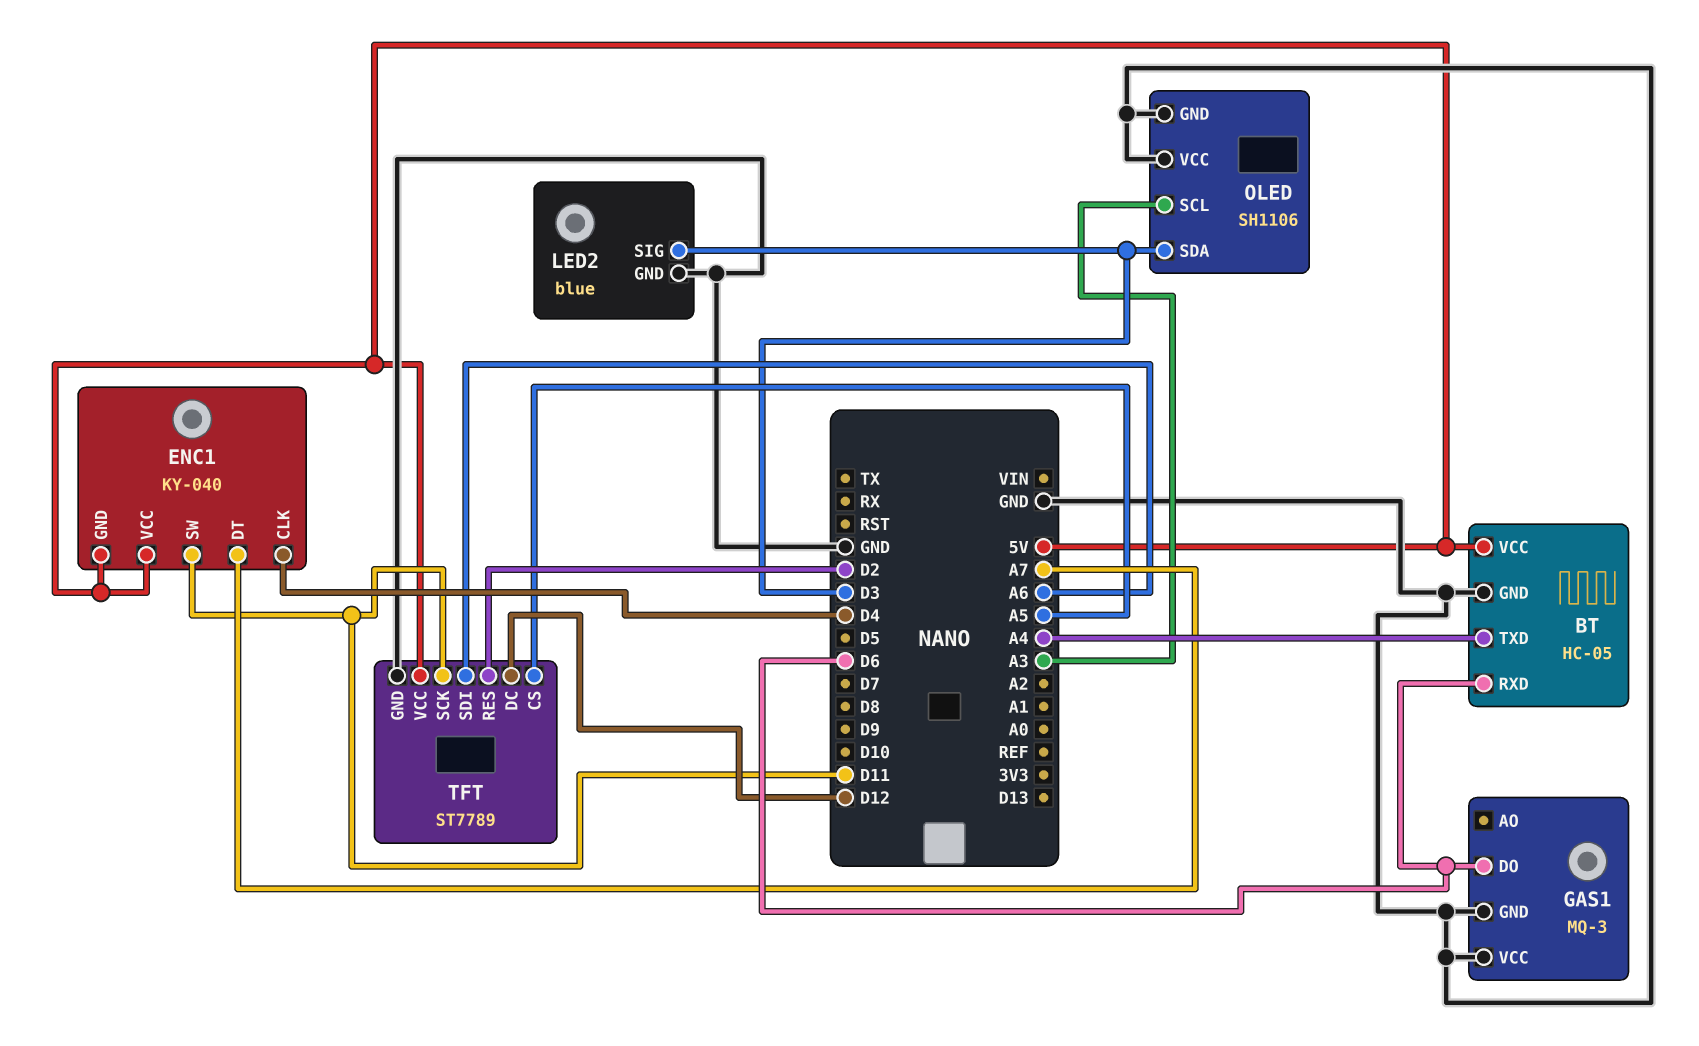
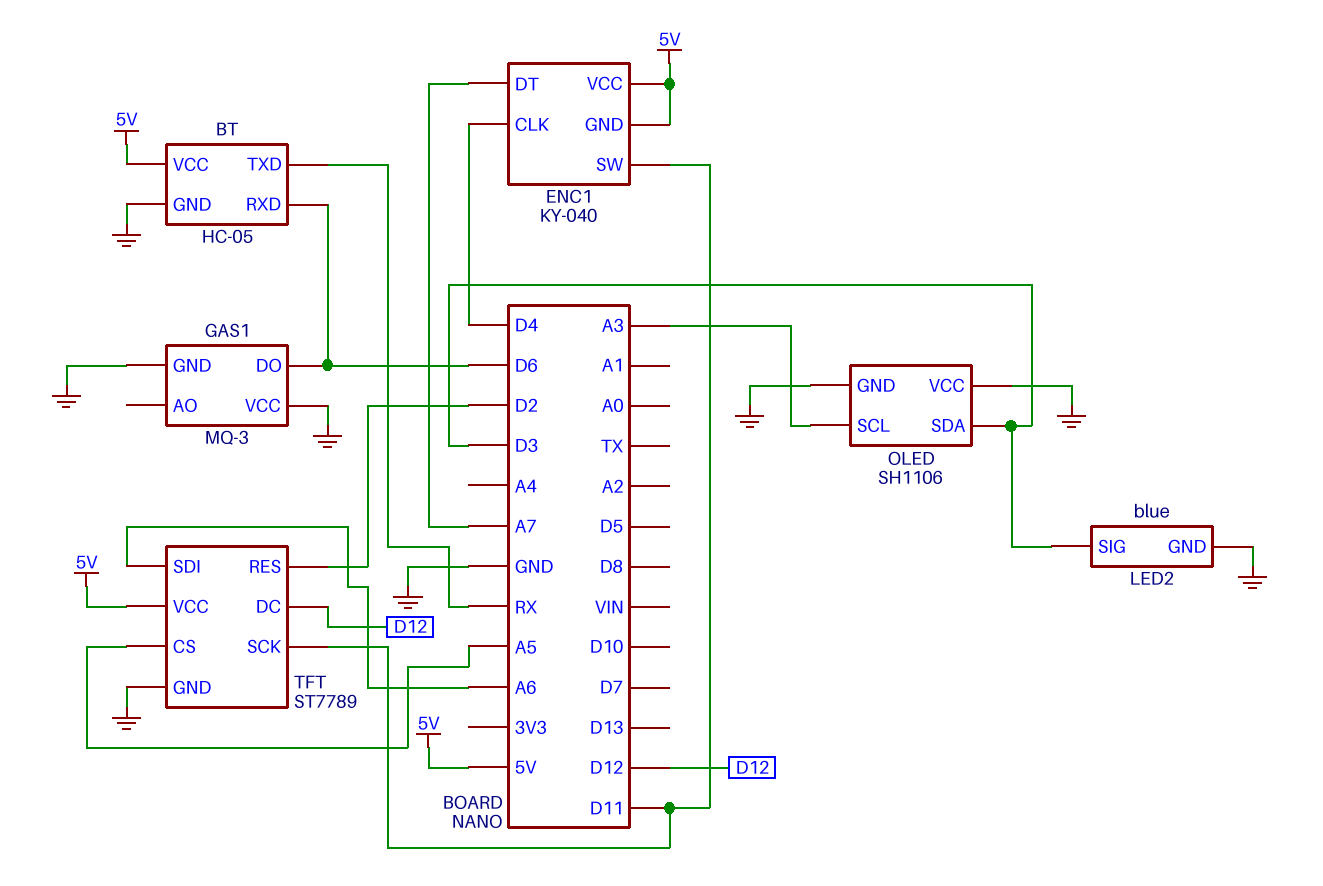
BT pin TXD: A4 -> RX

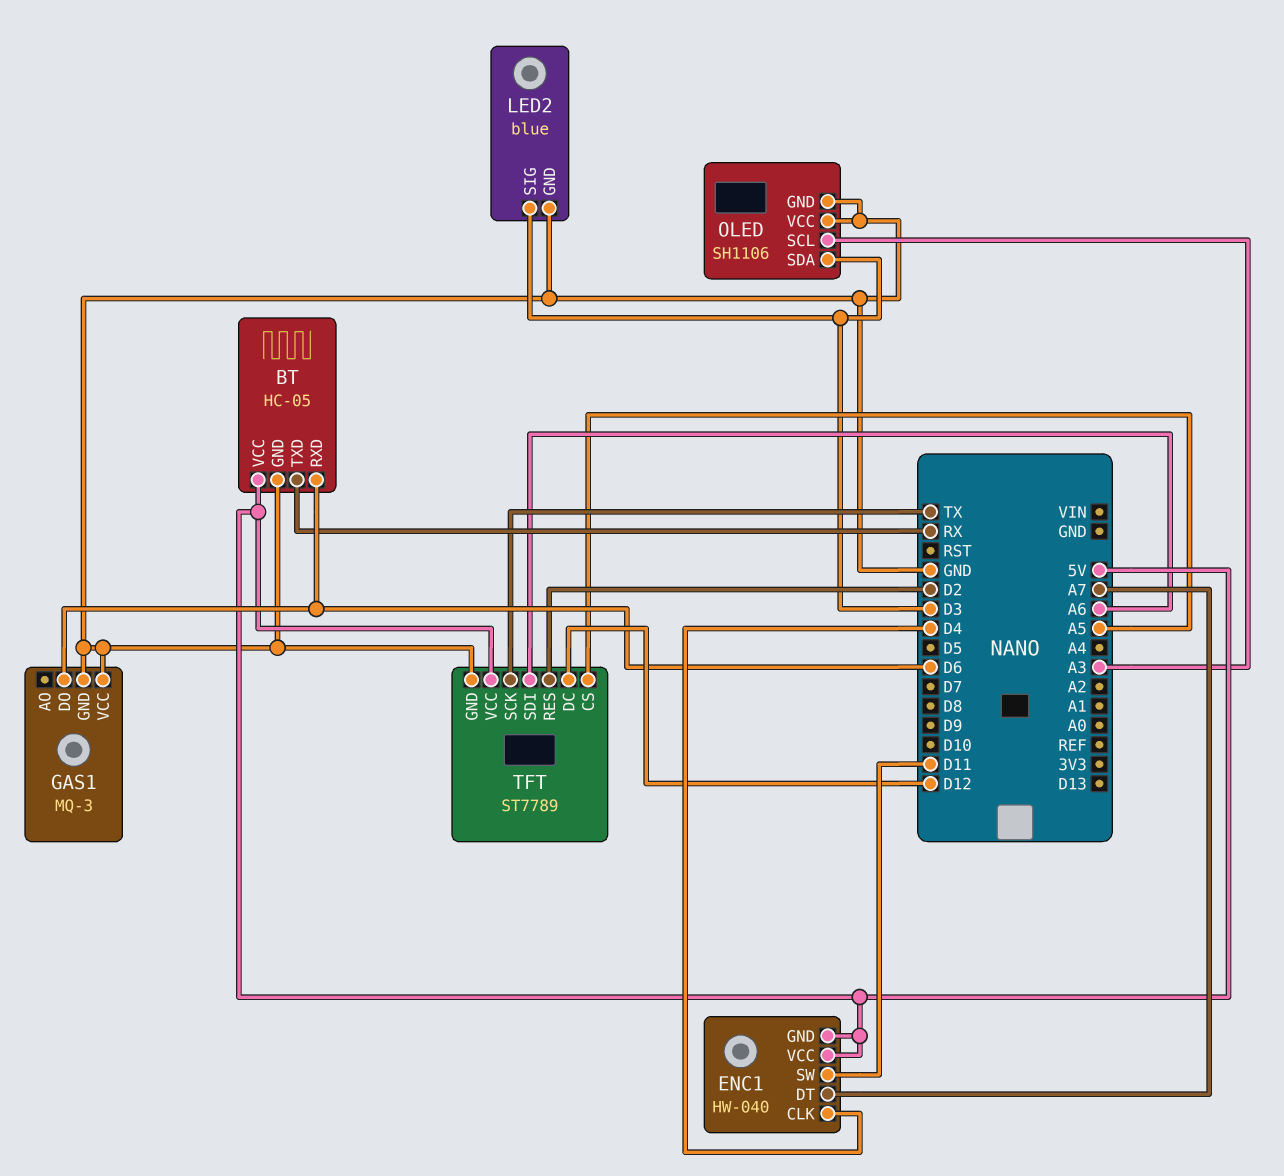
ENC1: KY-040 -> HW-040
TFT pin SCK: D11 -> TX

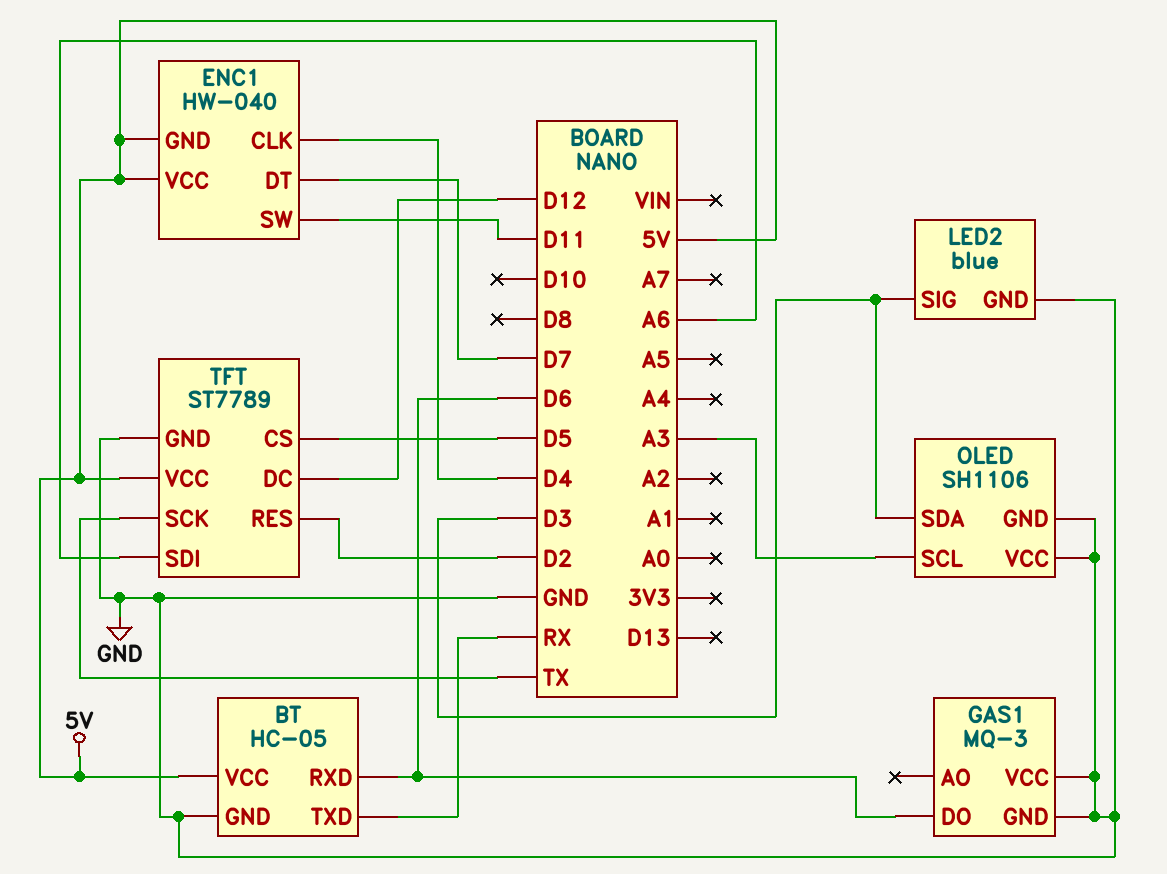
ENC1 pin DT: A7 -> D7
TFT pin CS: A5 -> D5

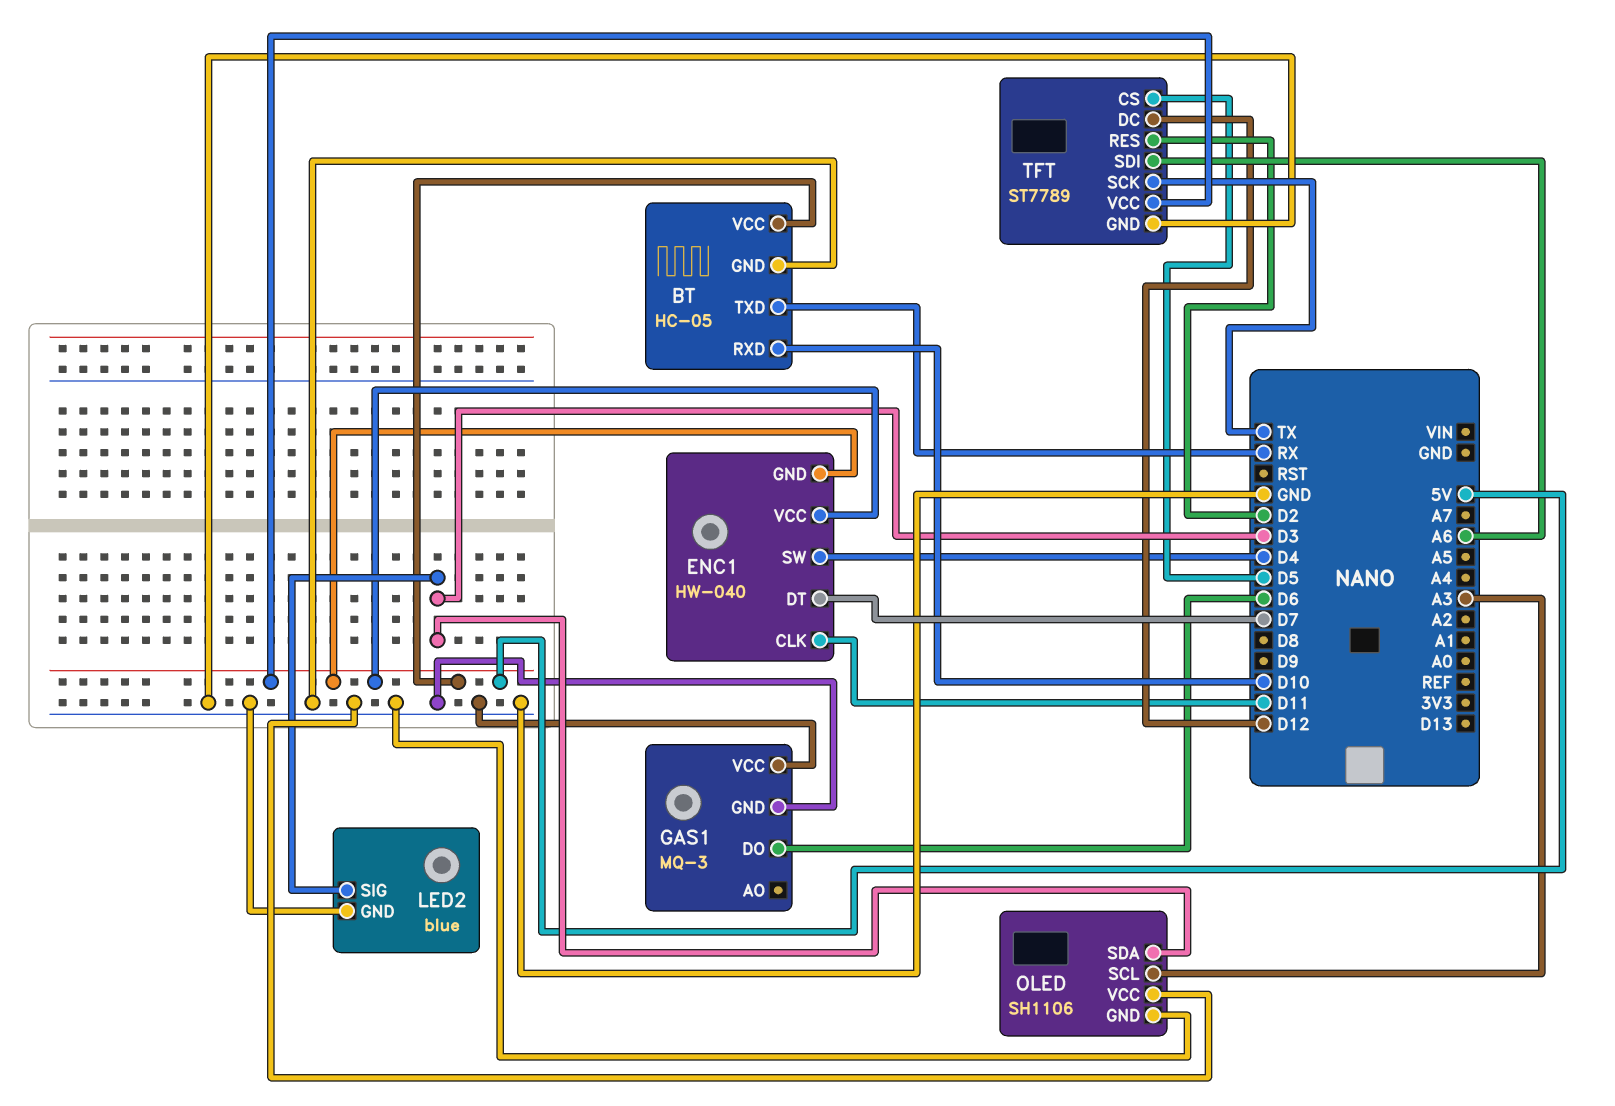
BT pin RXD: D6 -> D10
ENC1 pin CLK: D4 -> D11
ENC1 pin SW: D11 -> D4

